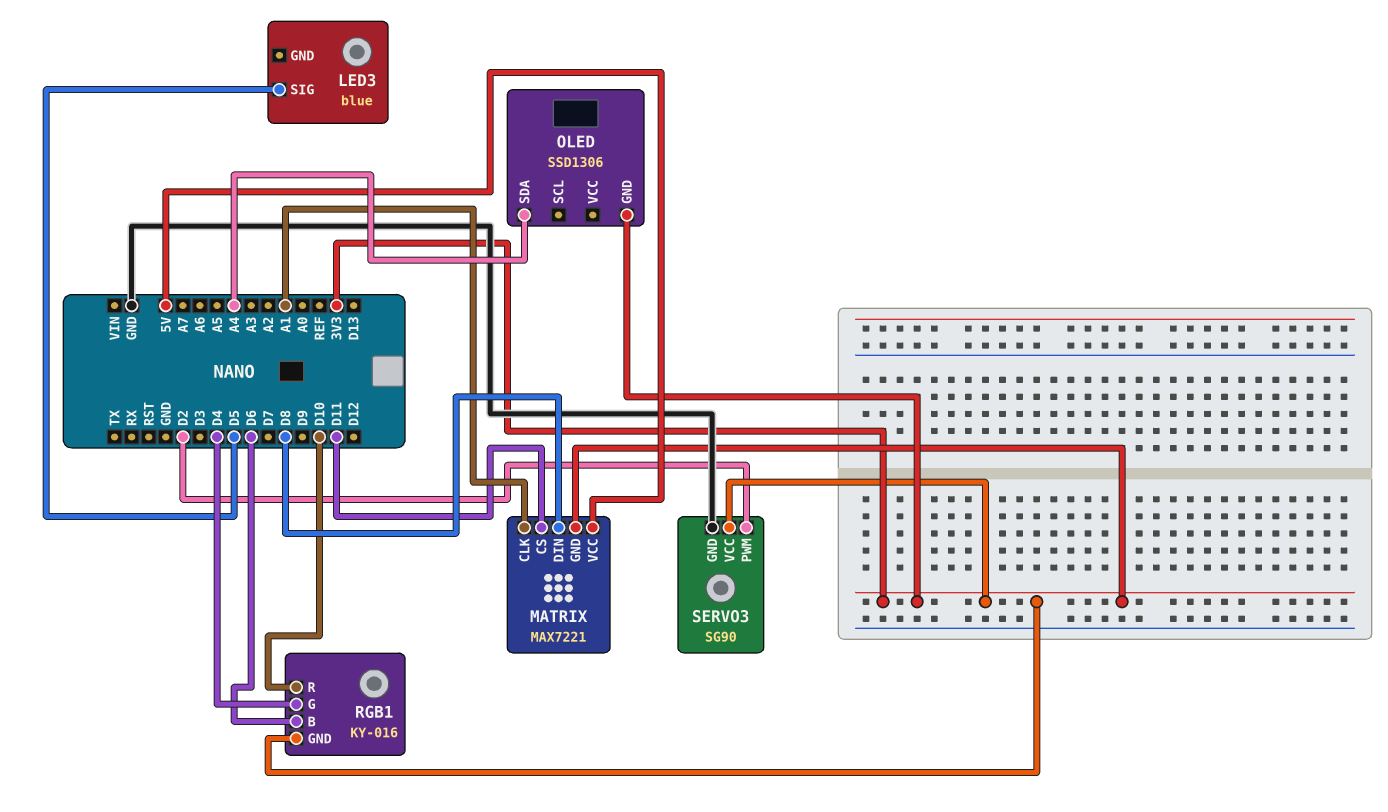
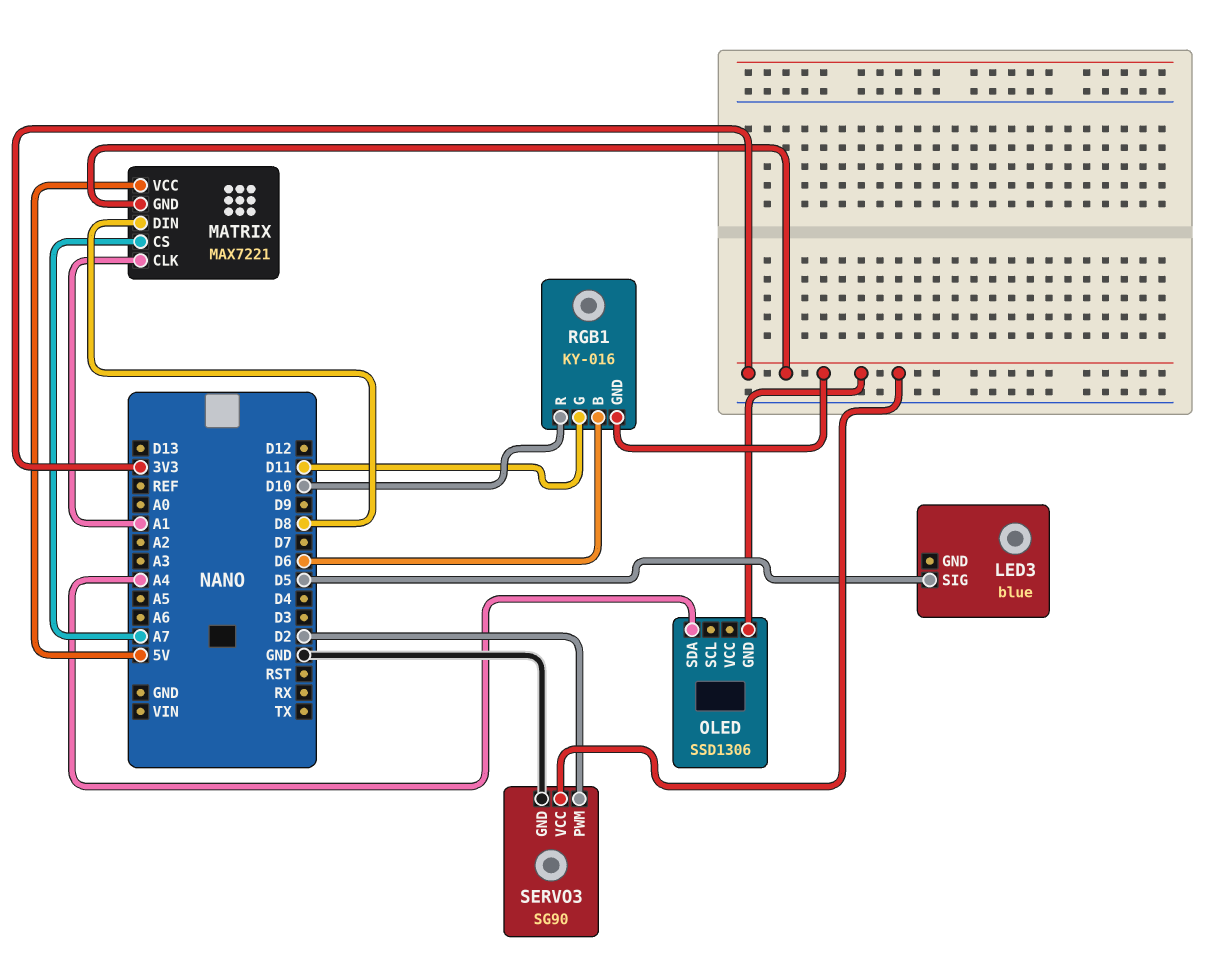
MATRIX pin CS: D11 -> A7
RGB1 pin G: D4 -> D11

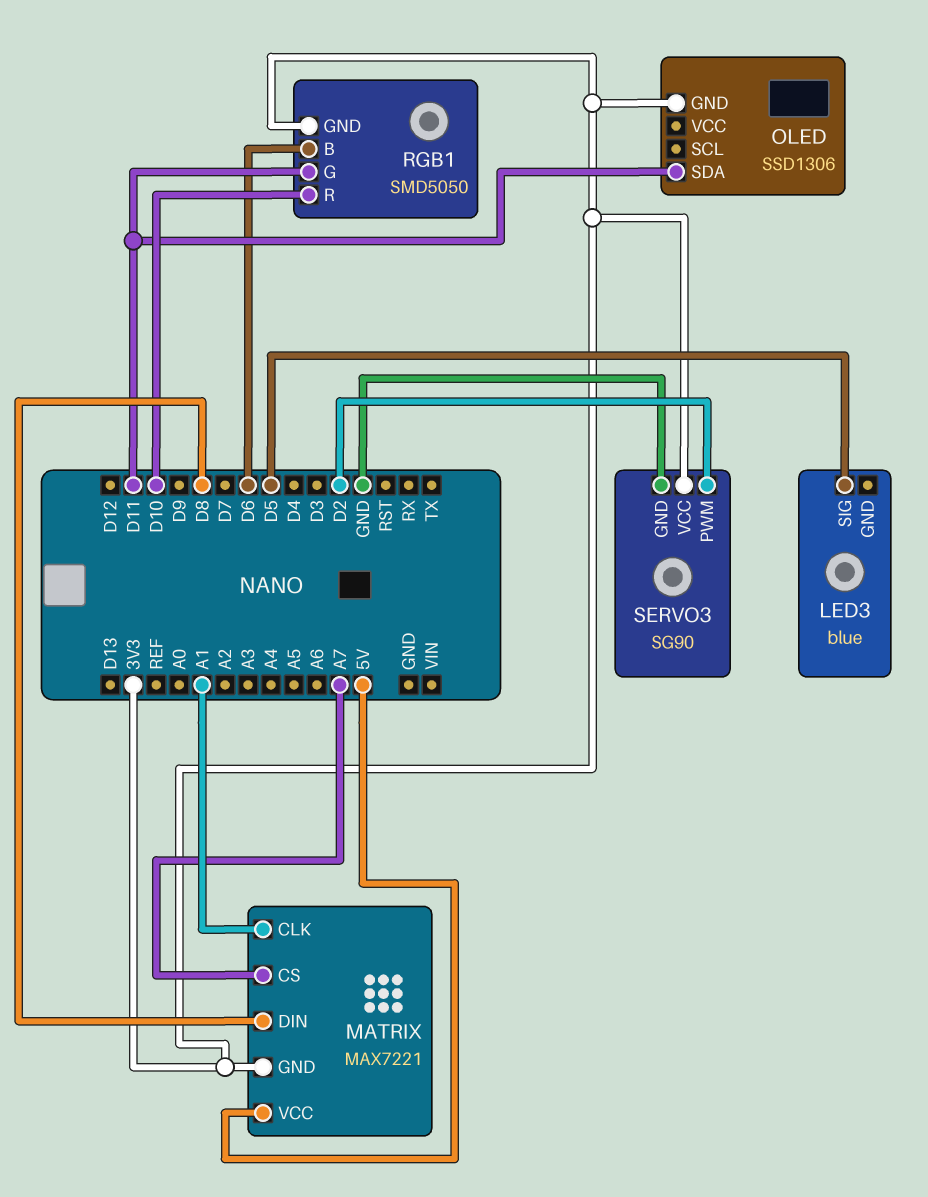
OLED pin SDA: A4 -> D11
RGB1: KY-016 -> SMD5050

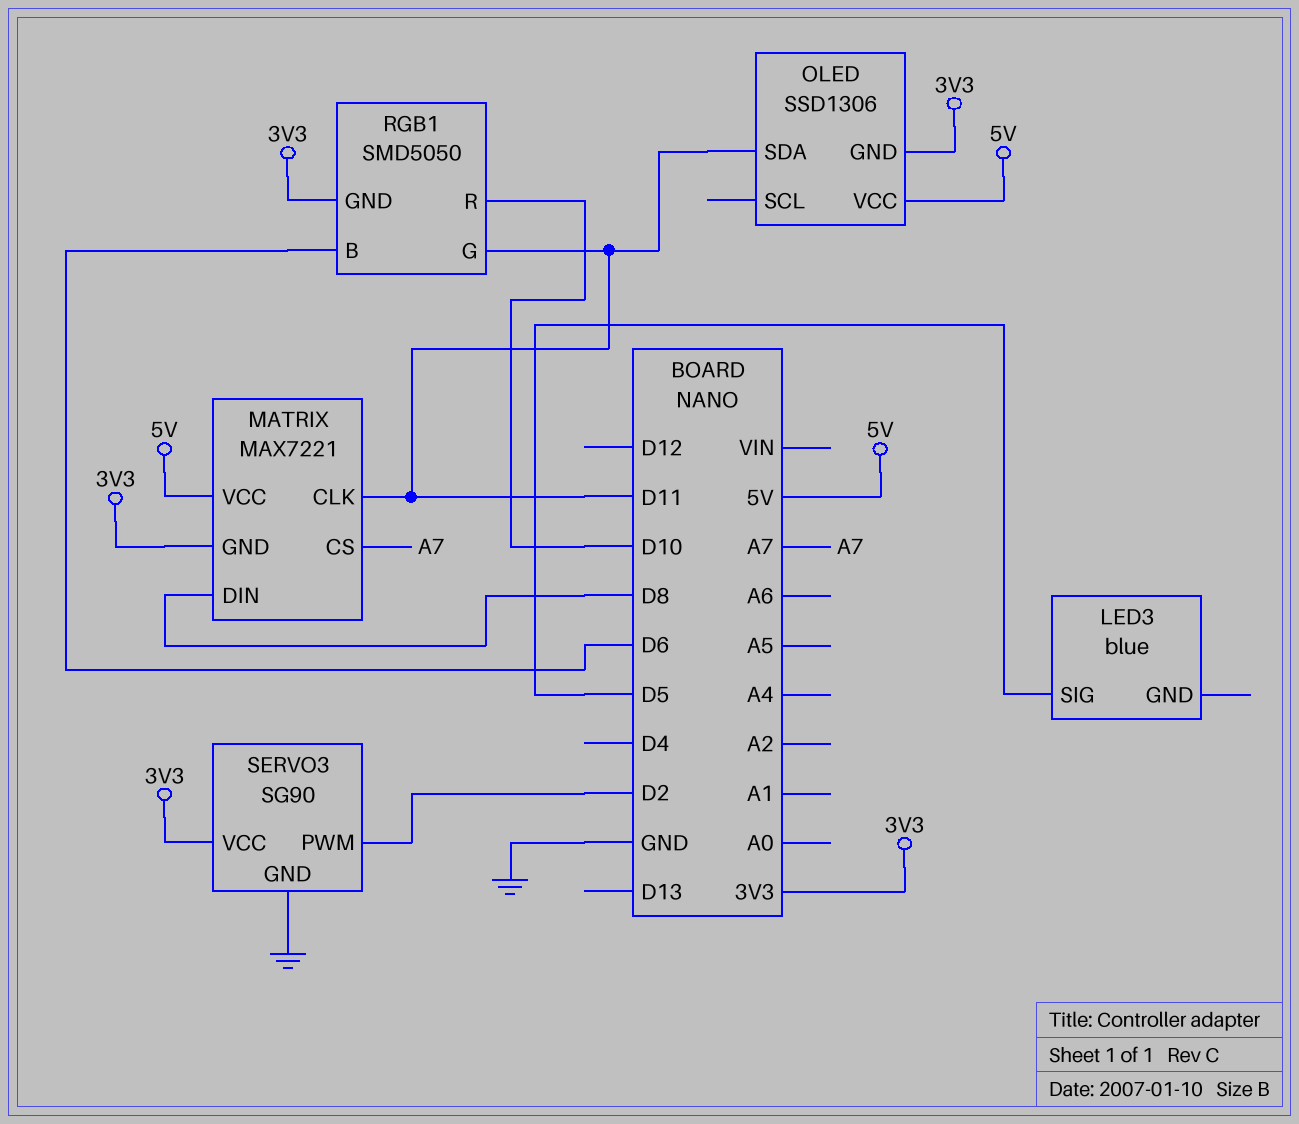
MATRIX pin CLK: A1 -> D11
OLED pin VCC: none -> 5V

